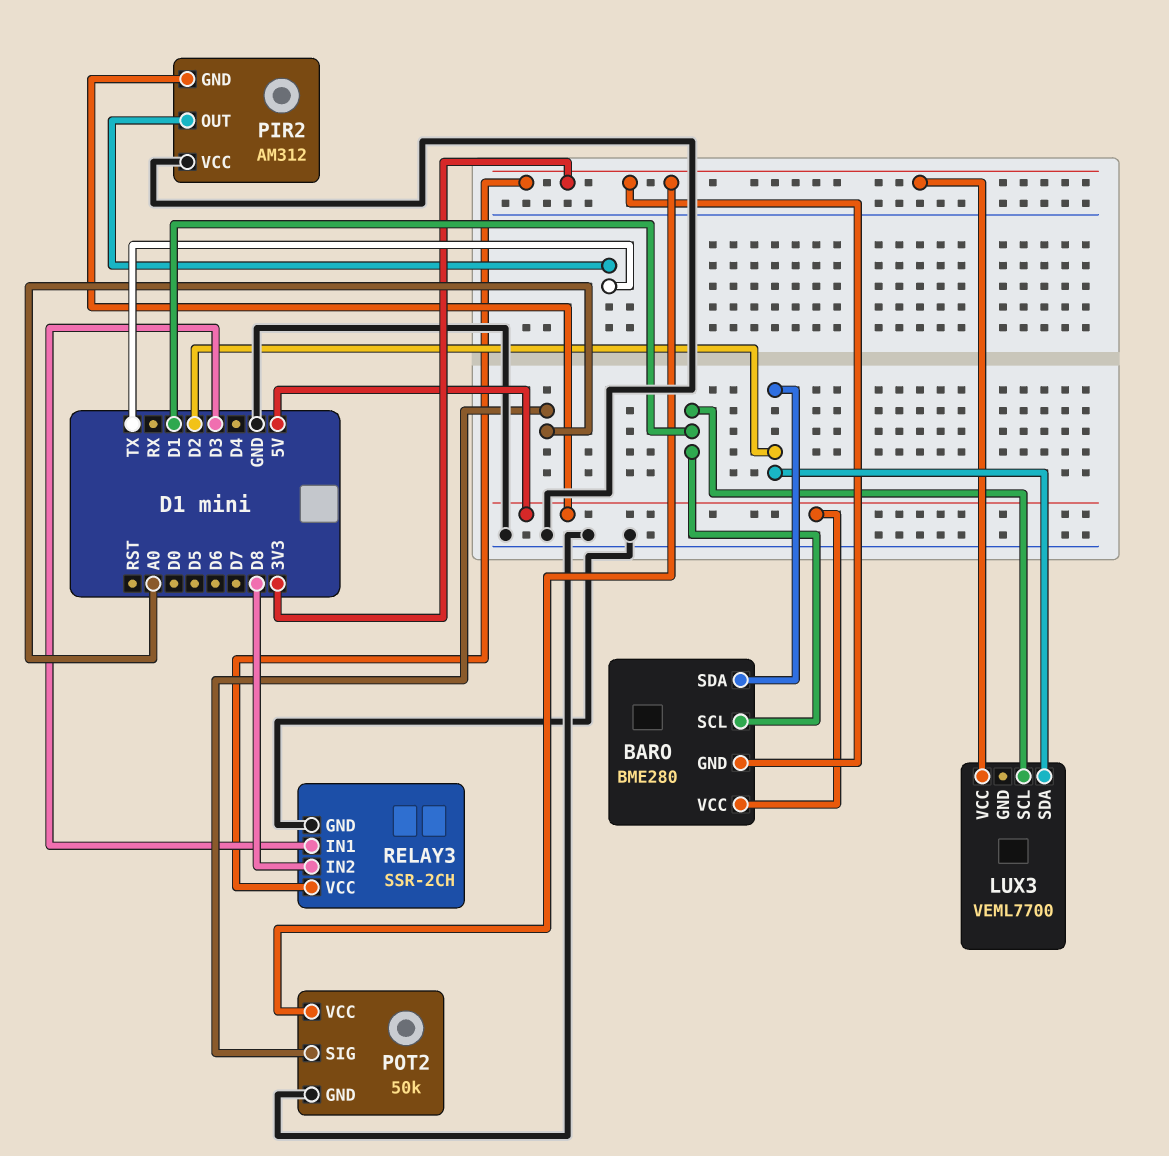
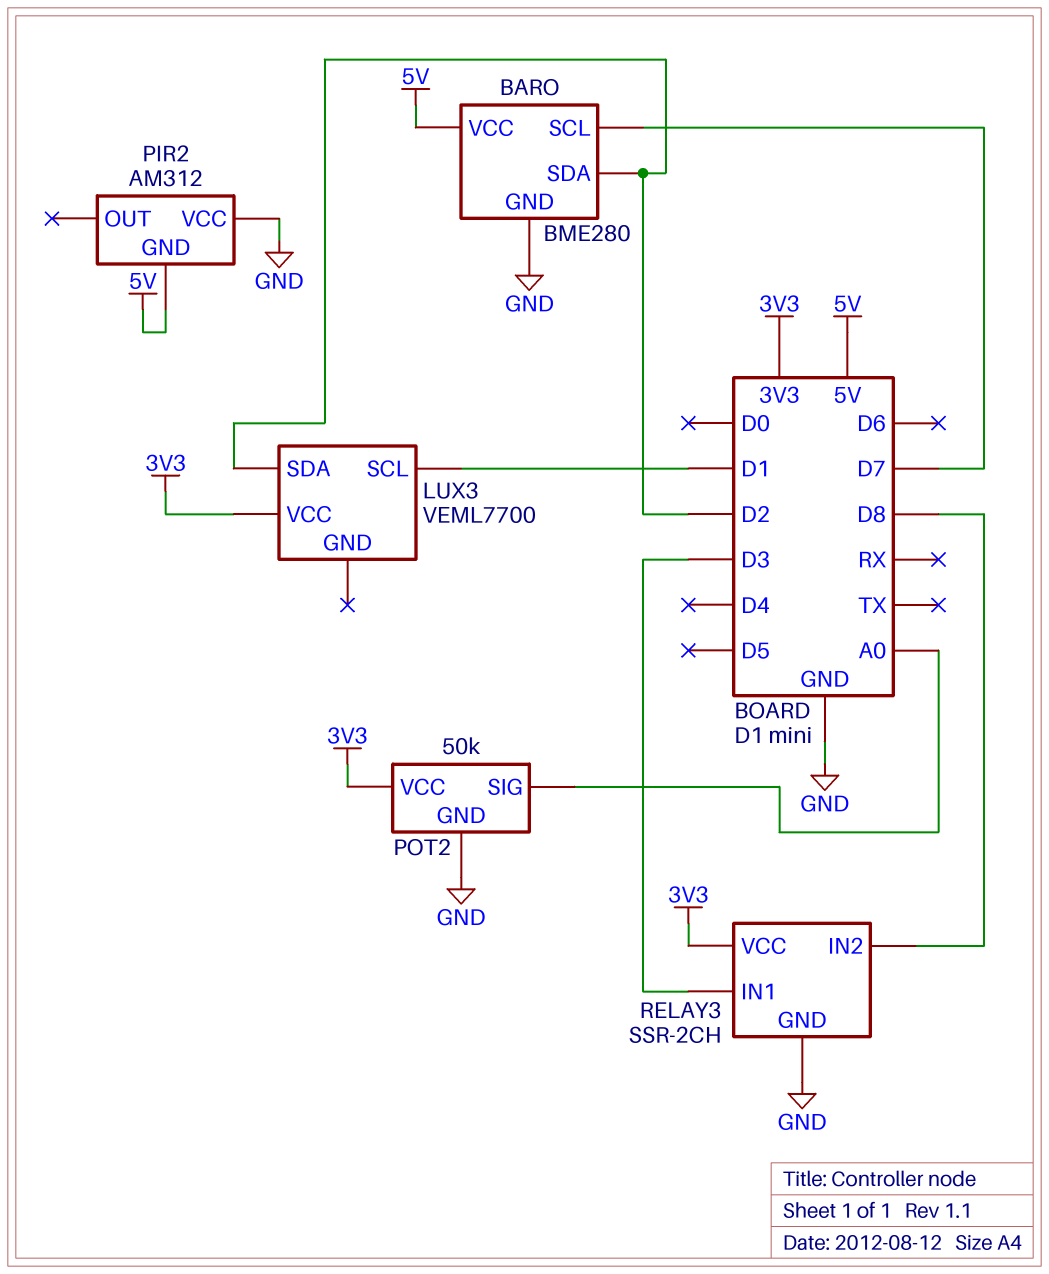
BARO pin GND: 3V3 -> GND
BARO pin SCL: D1 -> D7
PIR2 pin OUT: TX -> none

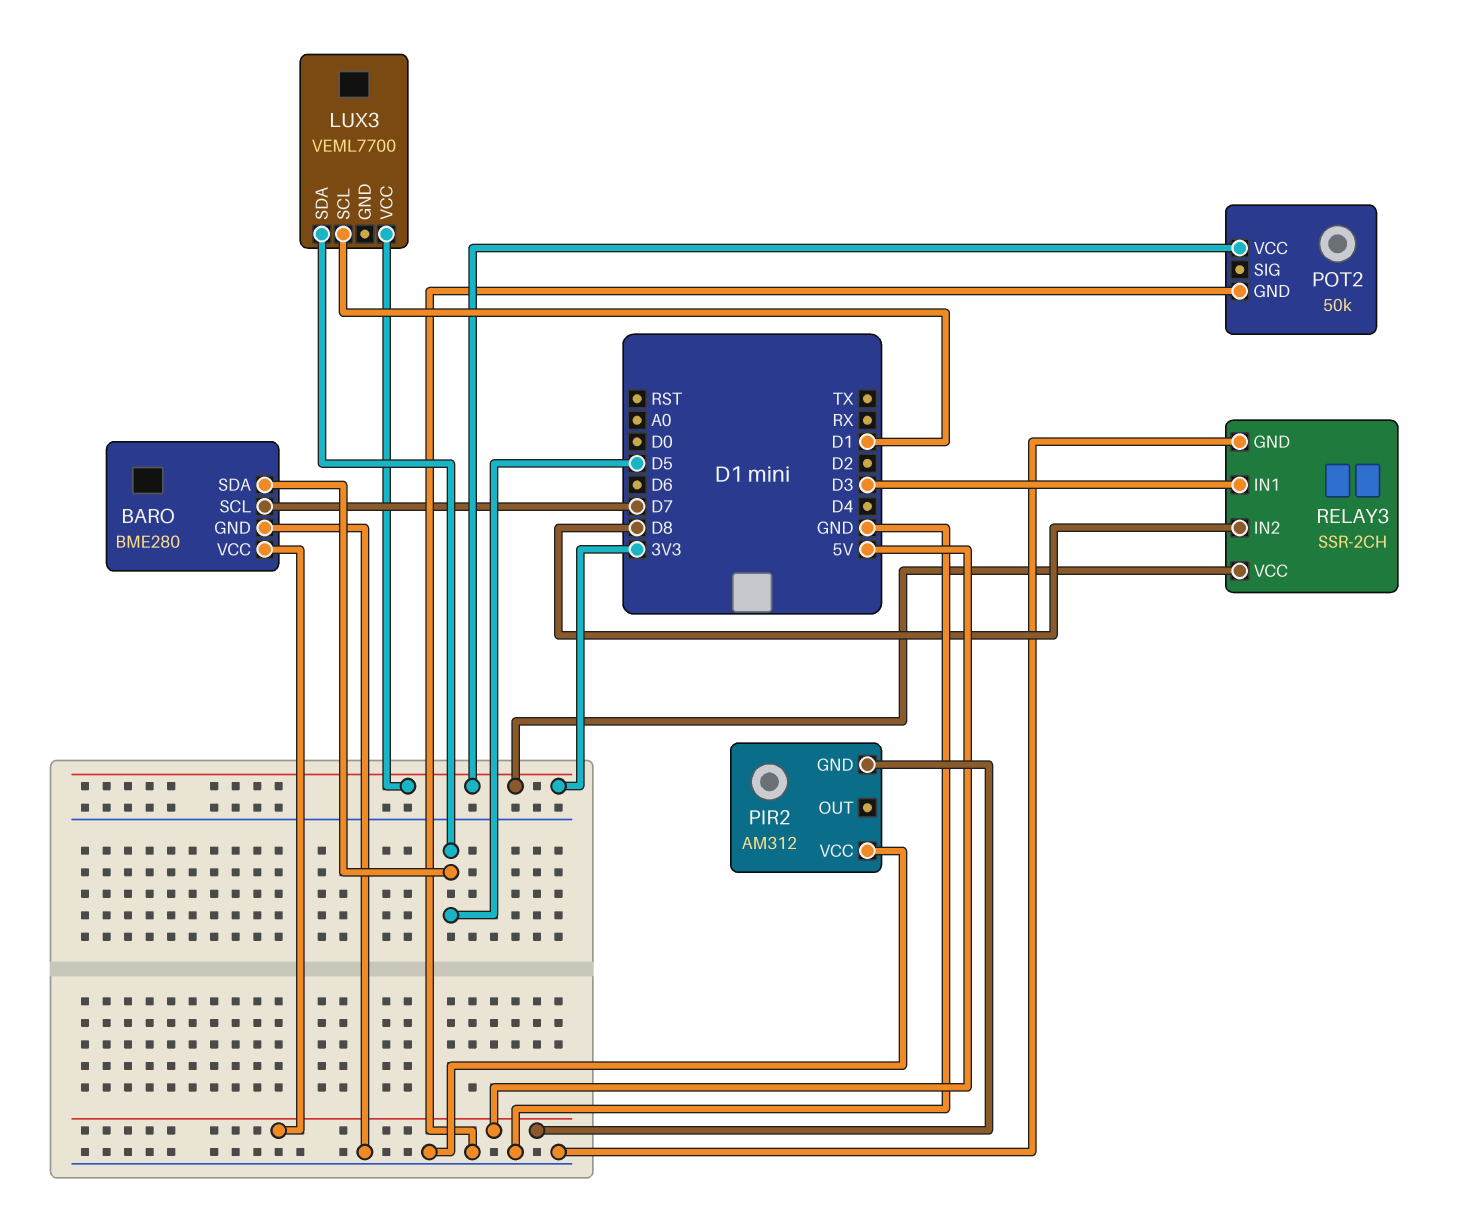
BARO pin SDA: D2 -> D5
LUX3 pin SDA: D2 -> D5
POT2 pin SIG: A0 -> none

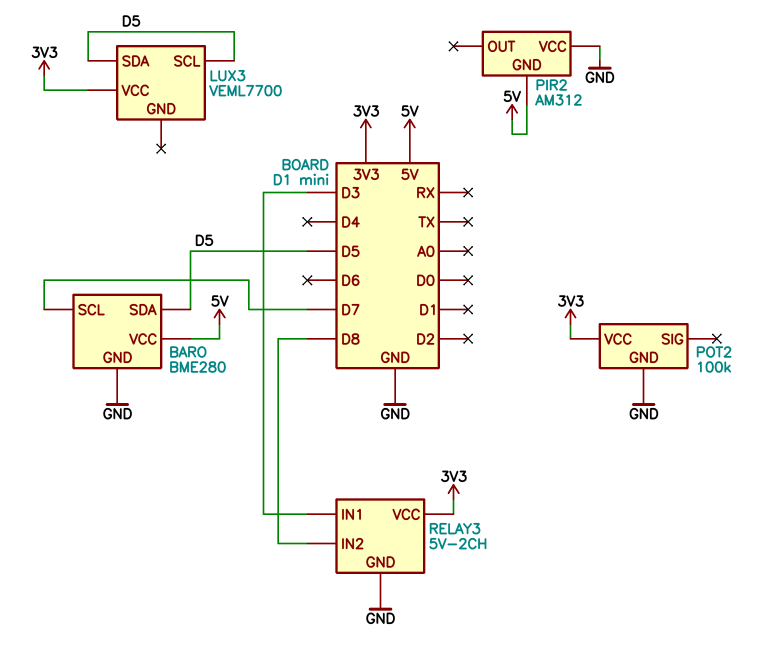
LUX3 pin SCL: D1 -> D5
POT2: 50k -> 100k
RELAY3: SSR-2CH -> 5V-2CH

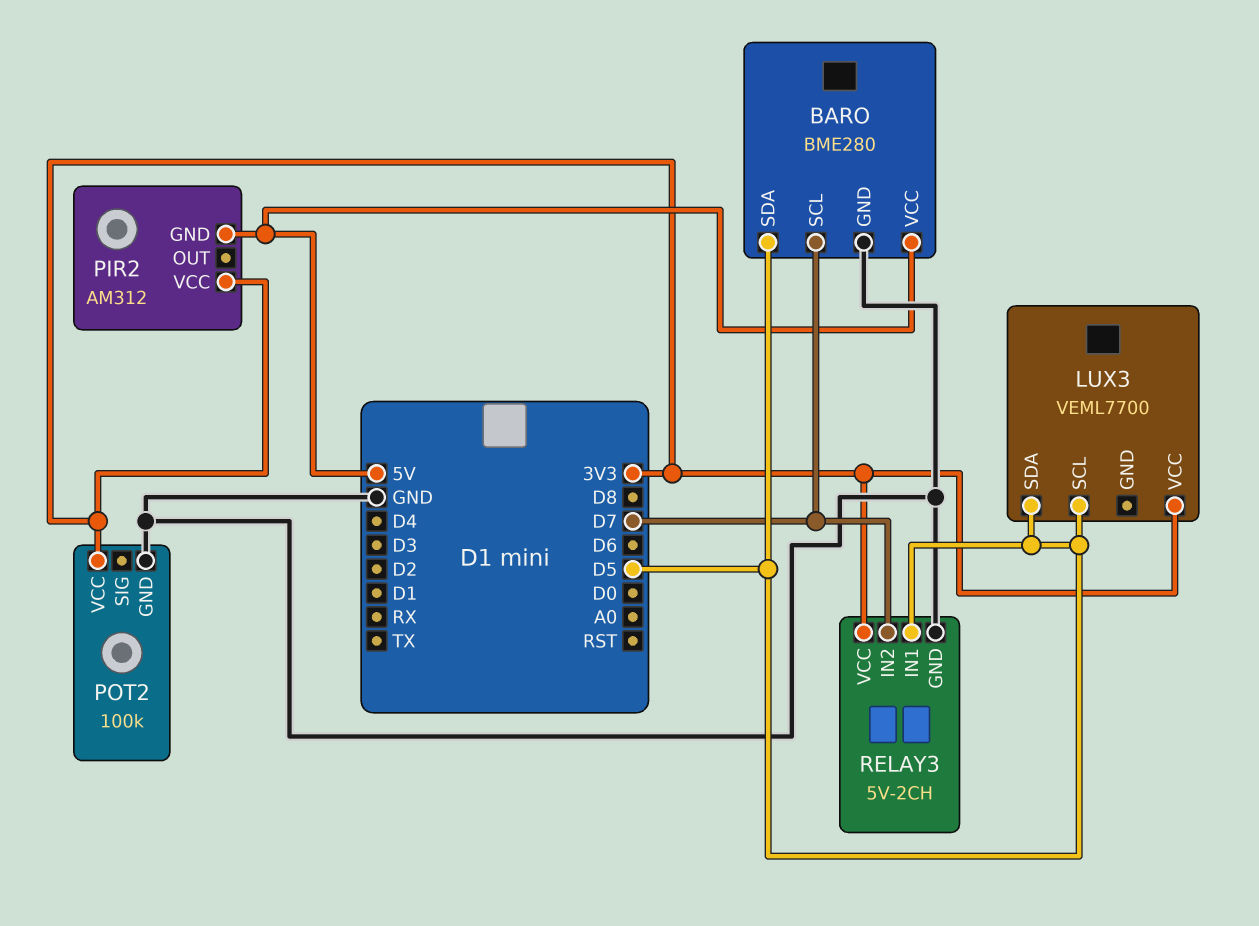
PIR2 pin VCC: GND -> 3V3
RELAY3 pin IN1: D3 -> D5
RELAY3 pin IN2: D8 -> D7

